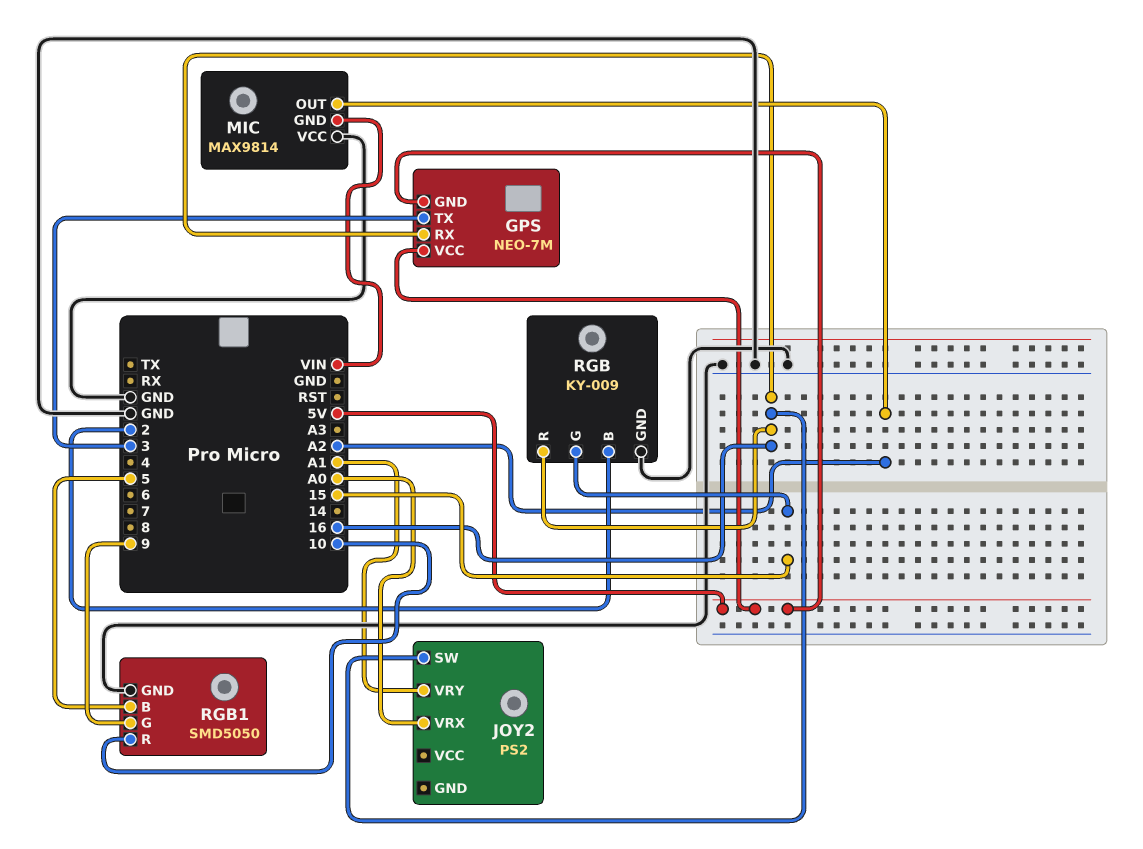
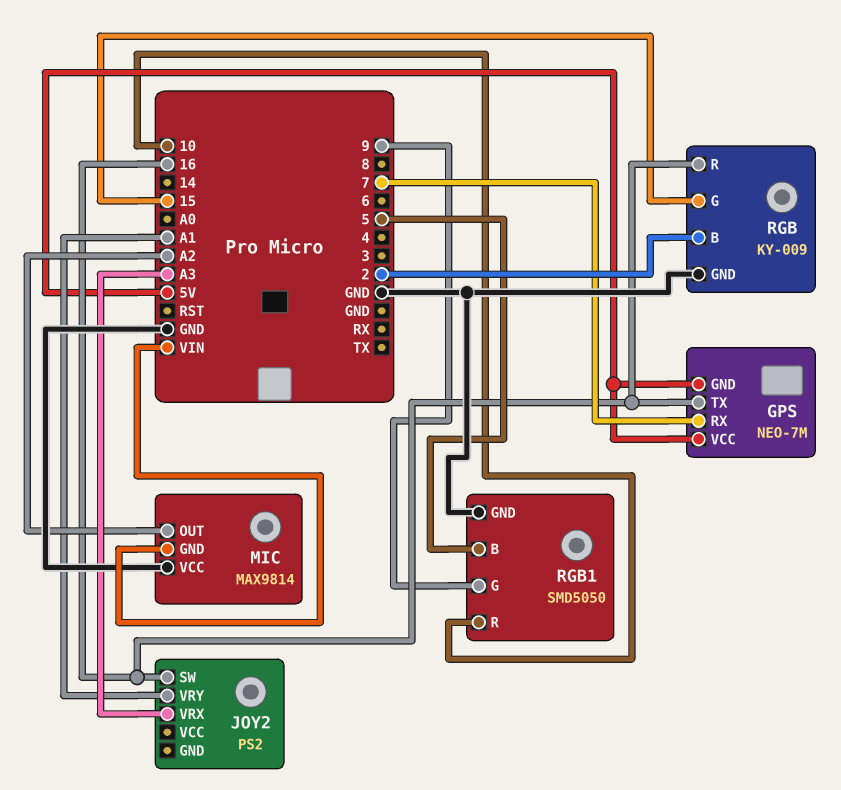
GPS pin RX: 16 -> 7
GPS pin TX: 3 -> 16
JOY2 pin VRX: A0 -> A3

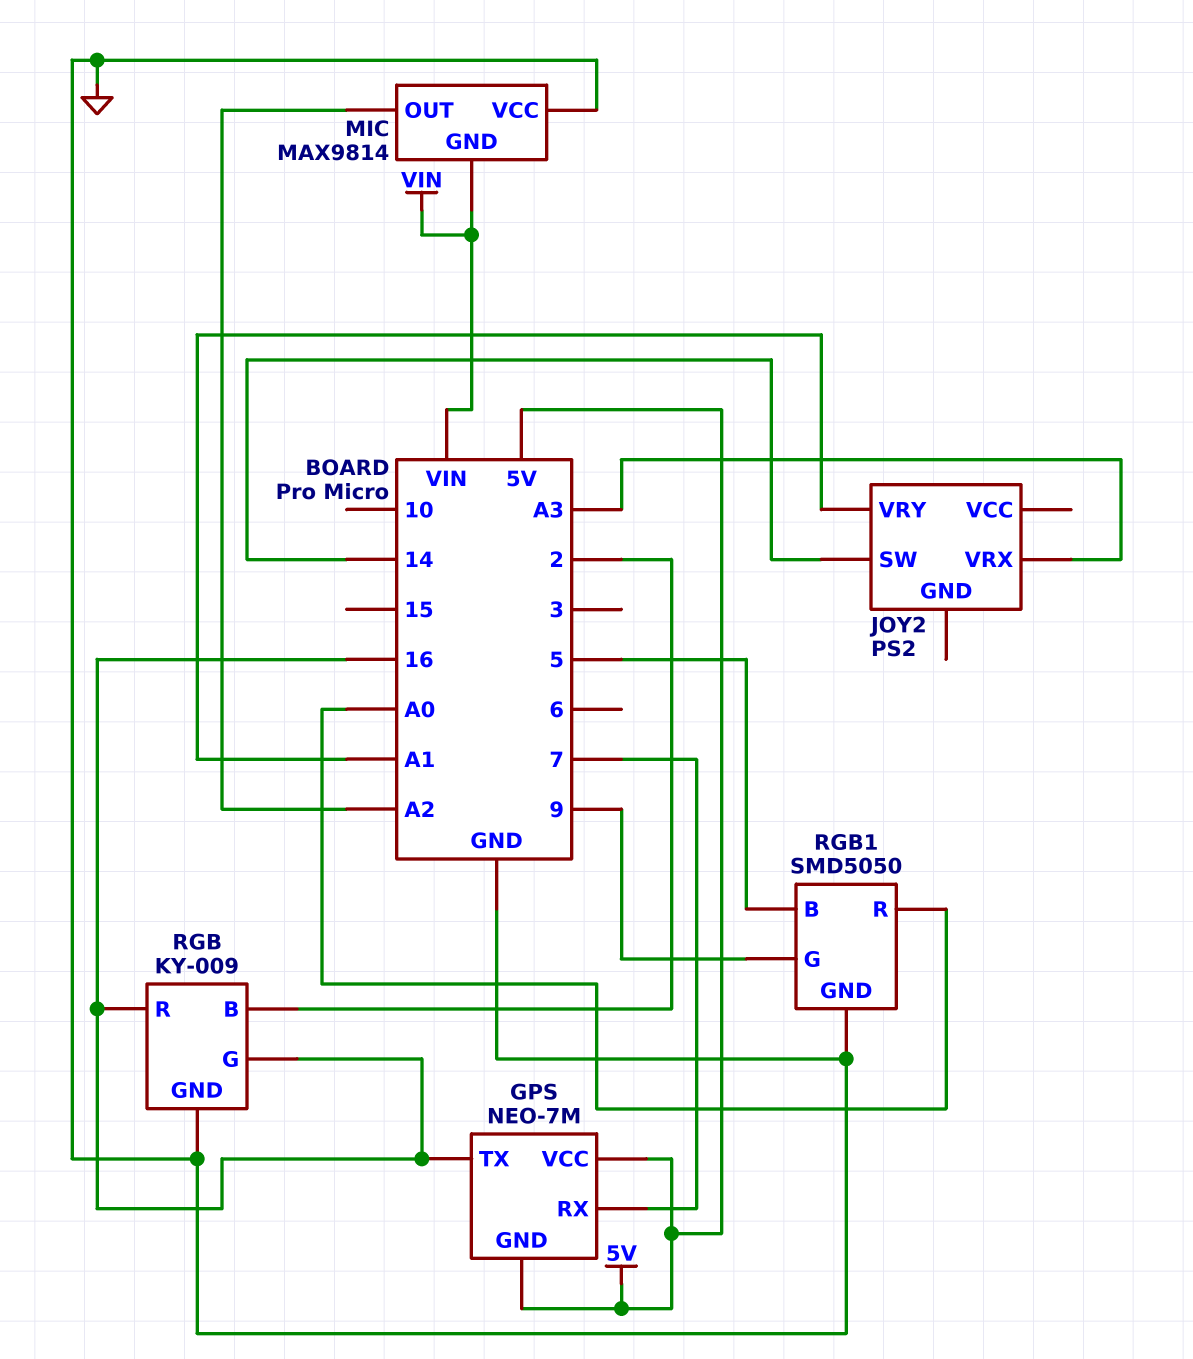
JOY2 pin SW: 16 -> 14
RGB pin G: 15 -> 16
RGB1 pin R: 10 -> A0

